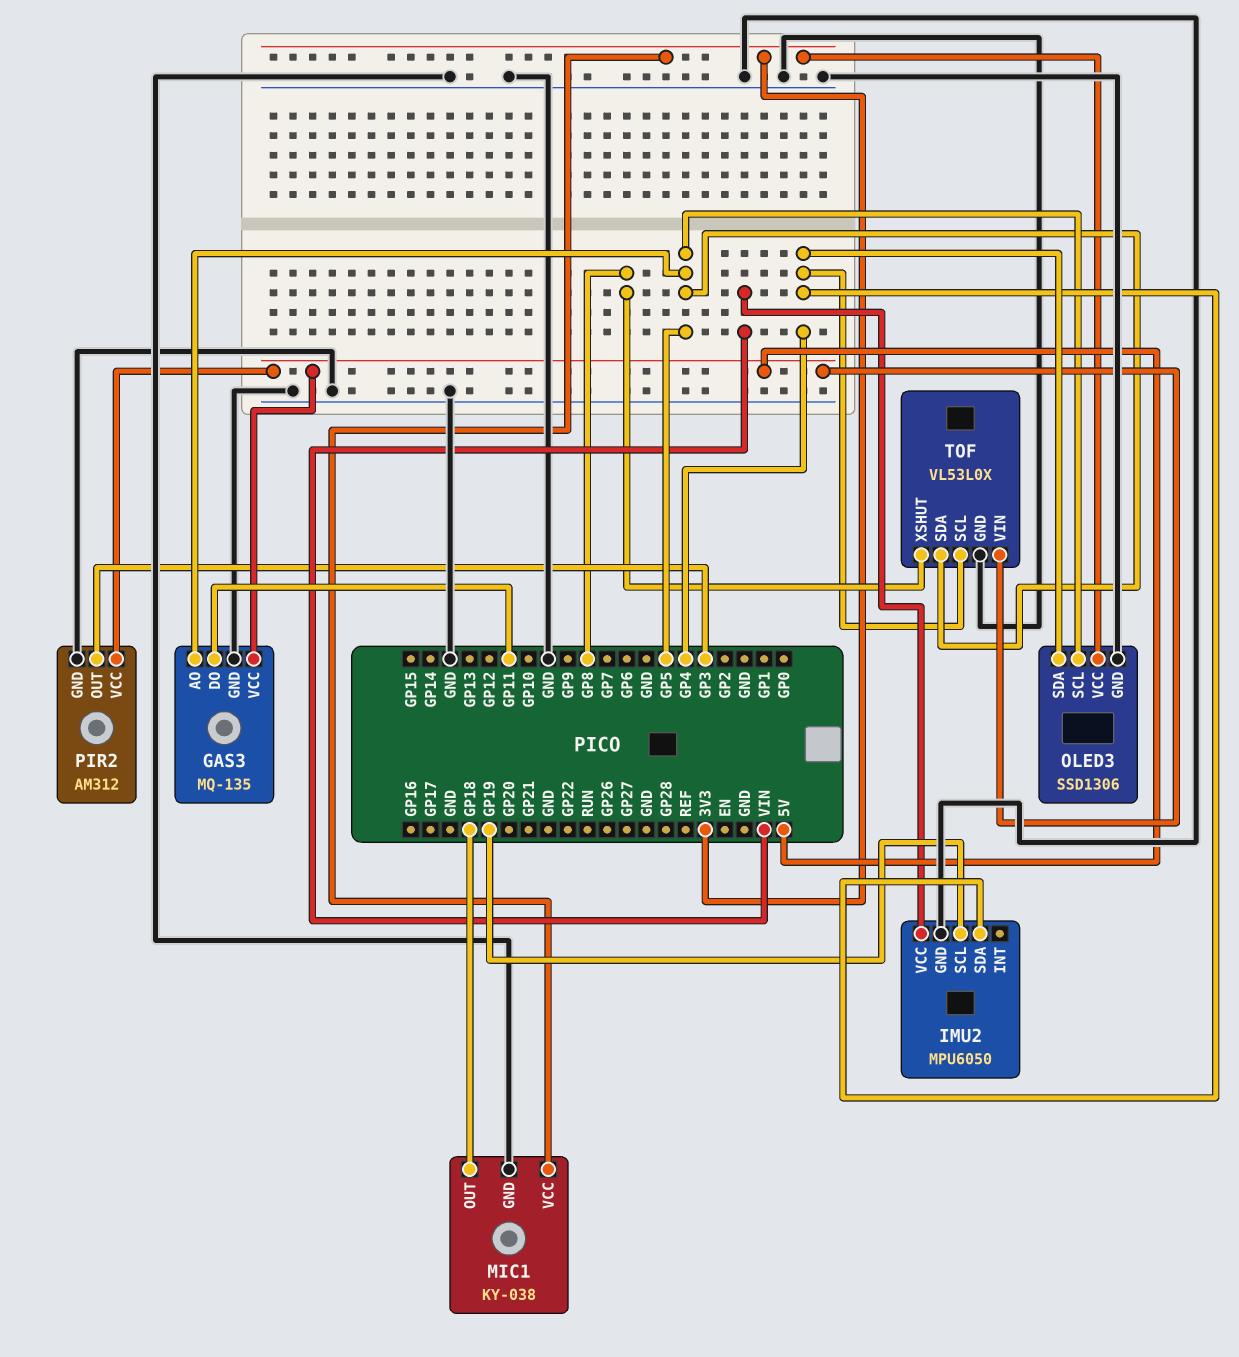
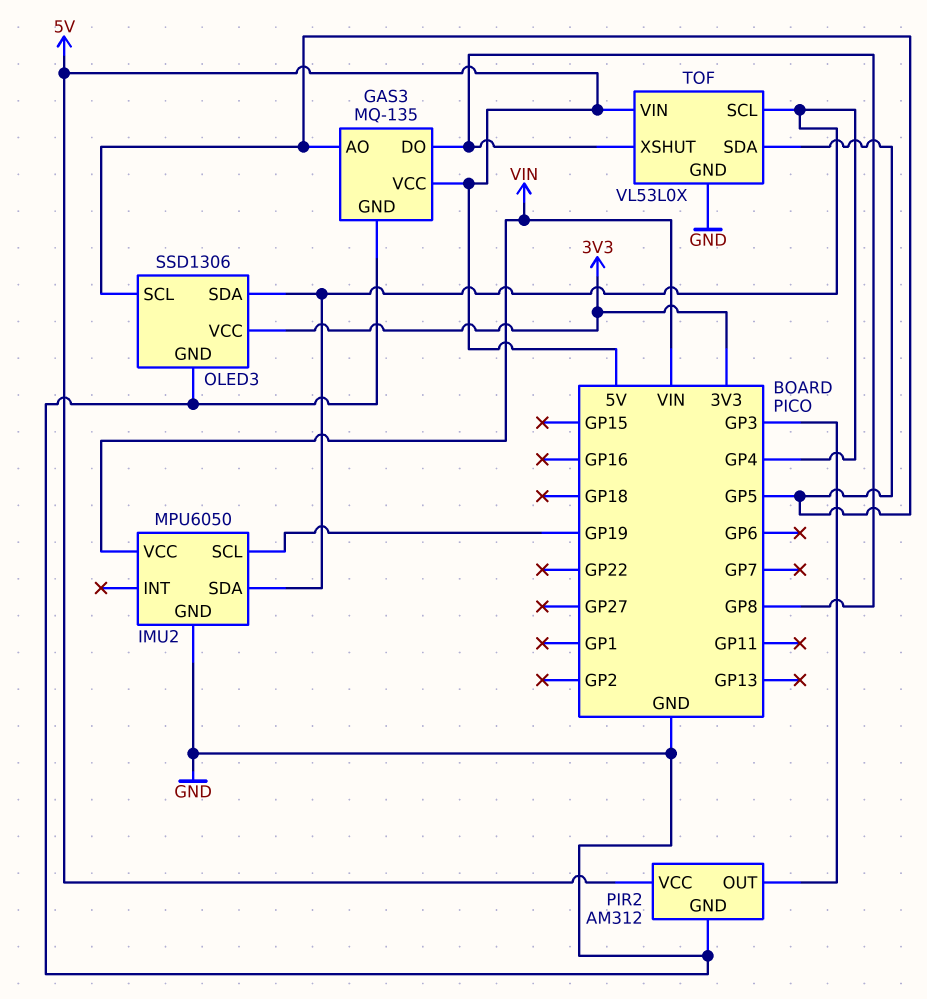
GAS3 pin DO: GP11 -> GP8
MIC1: KY-038 -> none
MIC1 pin GND: GND -> none
MIC1 pin OUT: GP18 -> none
MIC1 pin VCC: 3V3 -> none

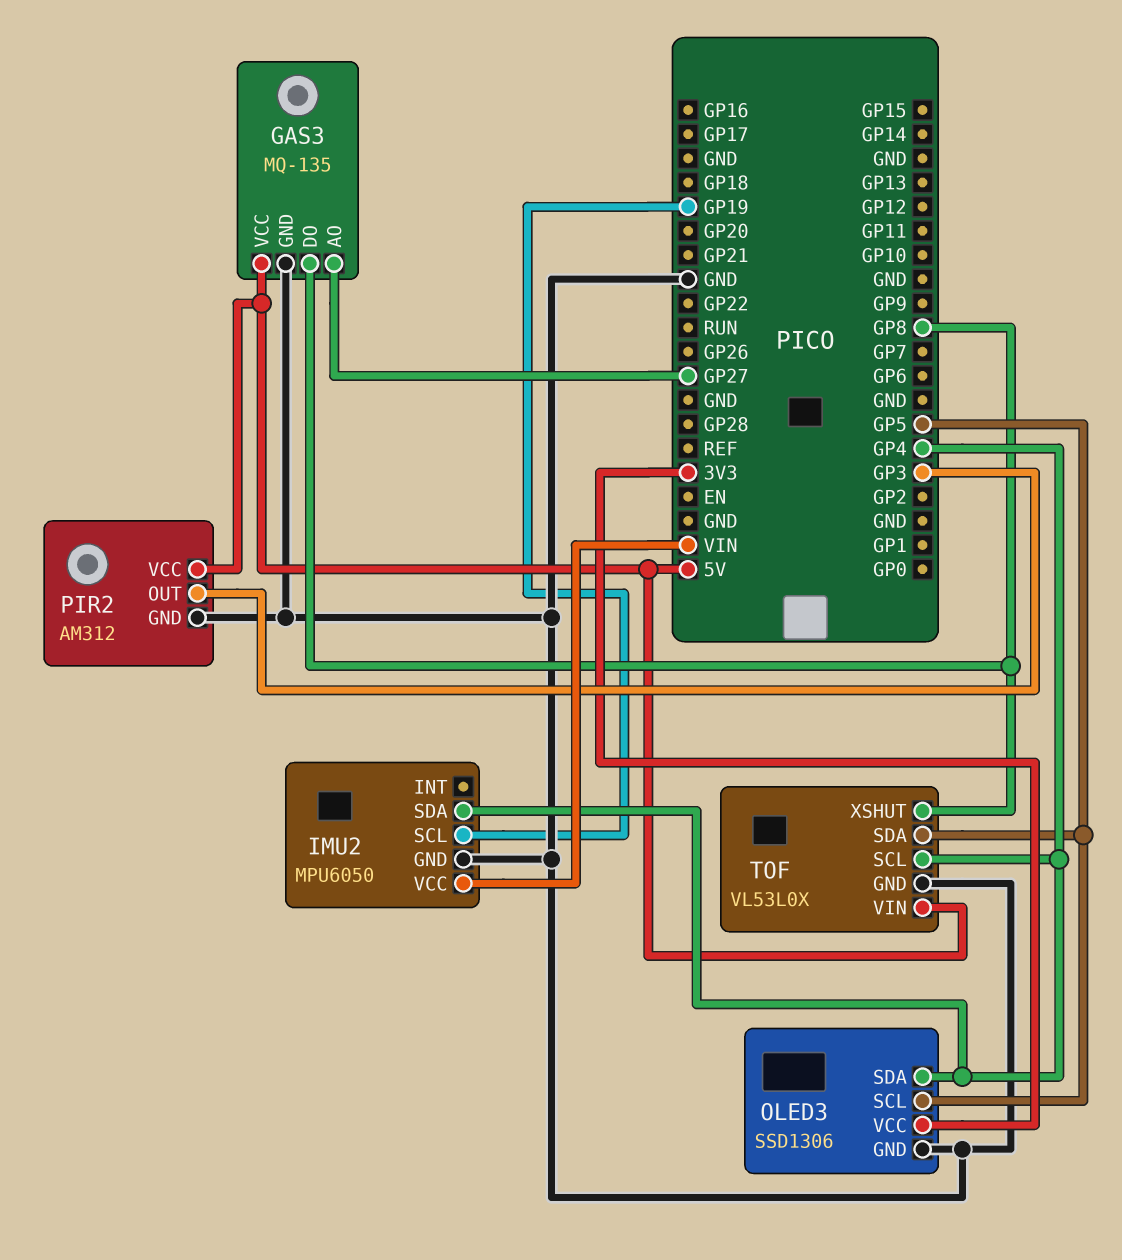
GAS3 pin AO: GP5 -> GP27

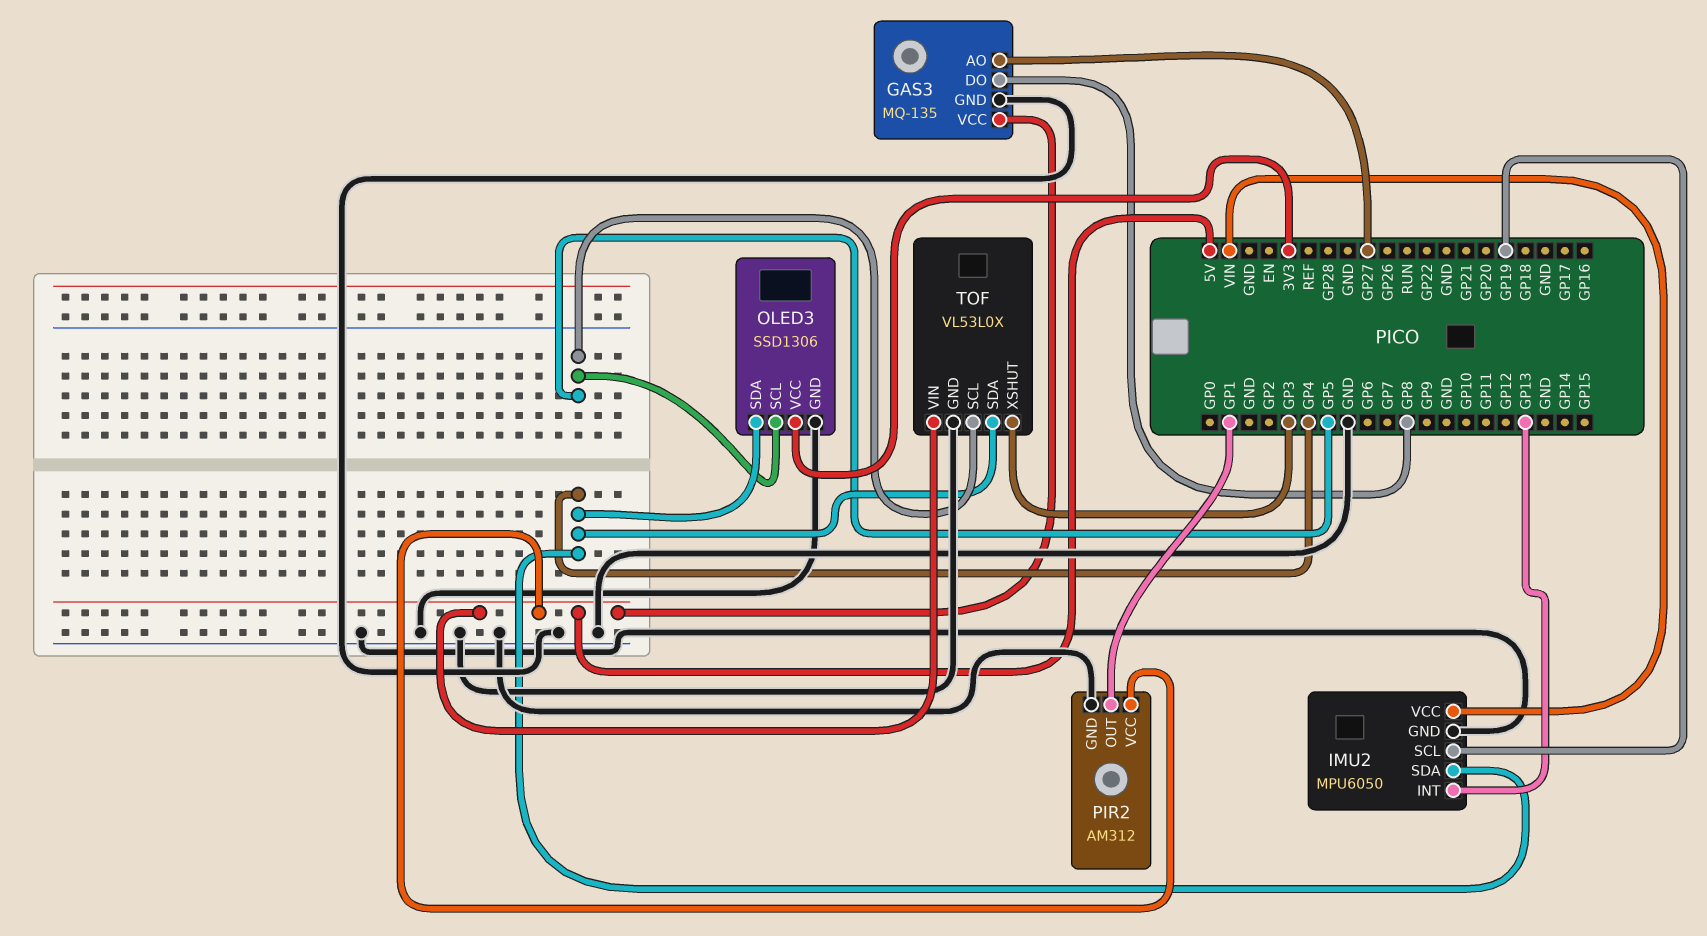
IMU2 pin INT: none -> GP13
PIR2 pin OUT: GP3 -> GP1
TOF pin SCL: GP4 -> GP5
TOF pin SDA: GP5 -> GP4
TOF pin XSHUT: GP8 -> GP3

